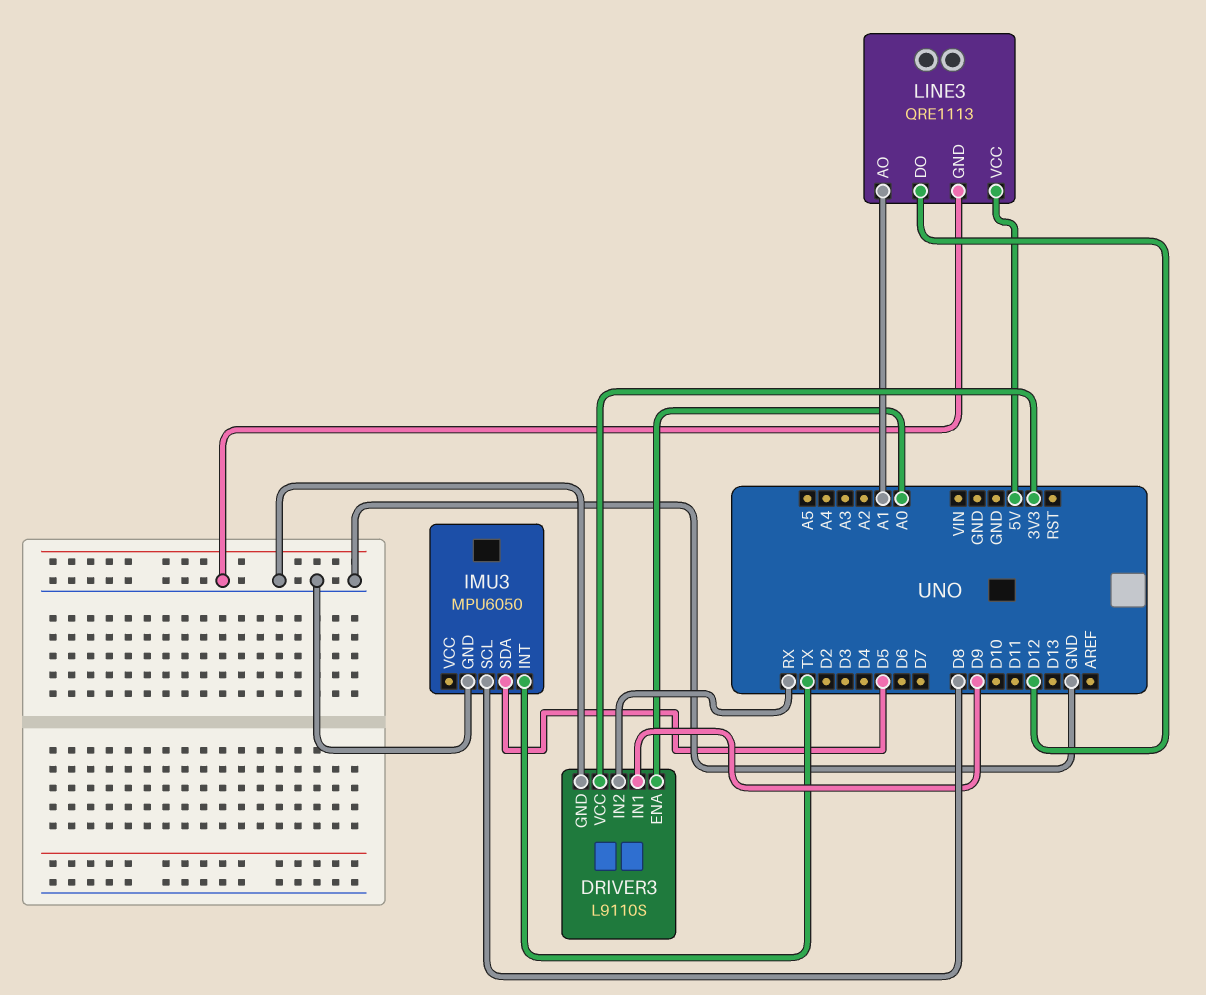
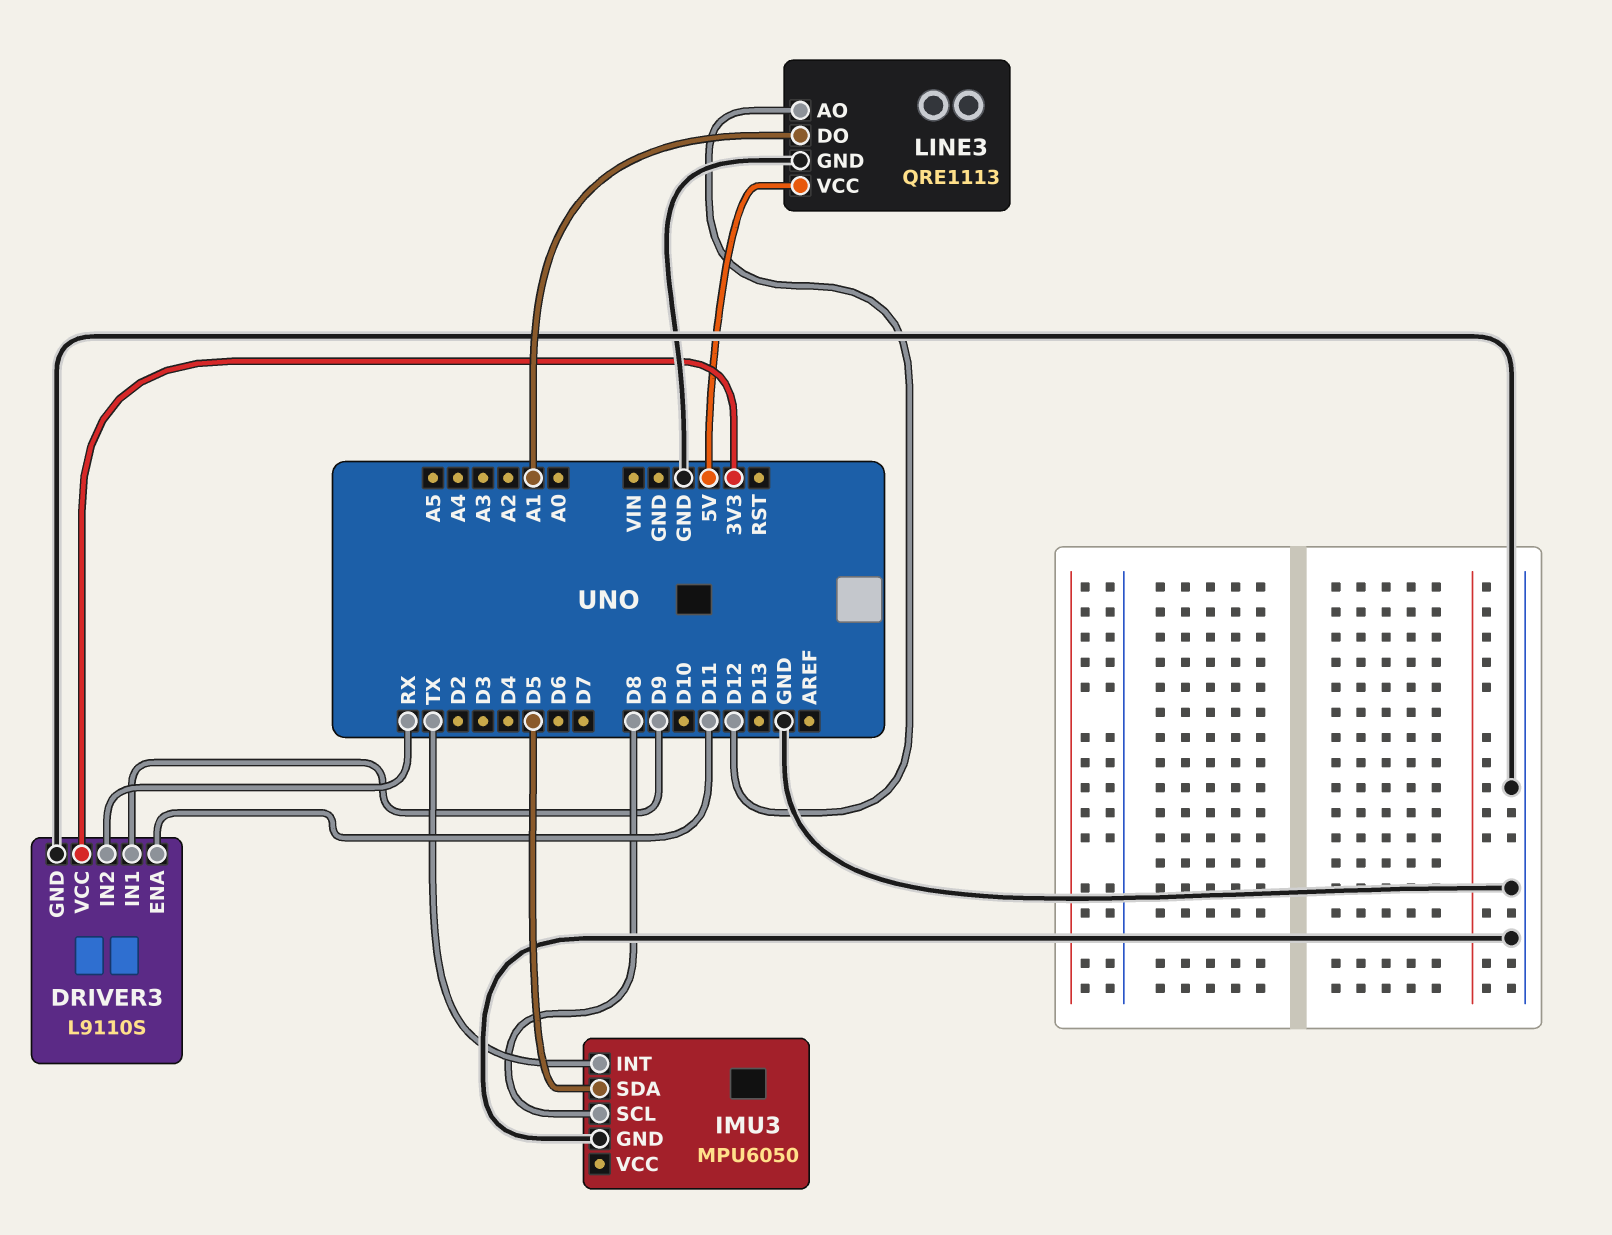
DRIVER3 pin ENA: A0 -> D11
LINE3 pin AO: A1 -> D12
LINE3 pin DO: D12 -> A1

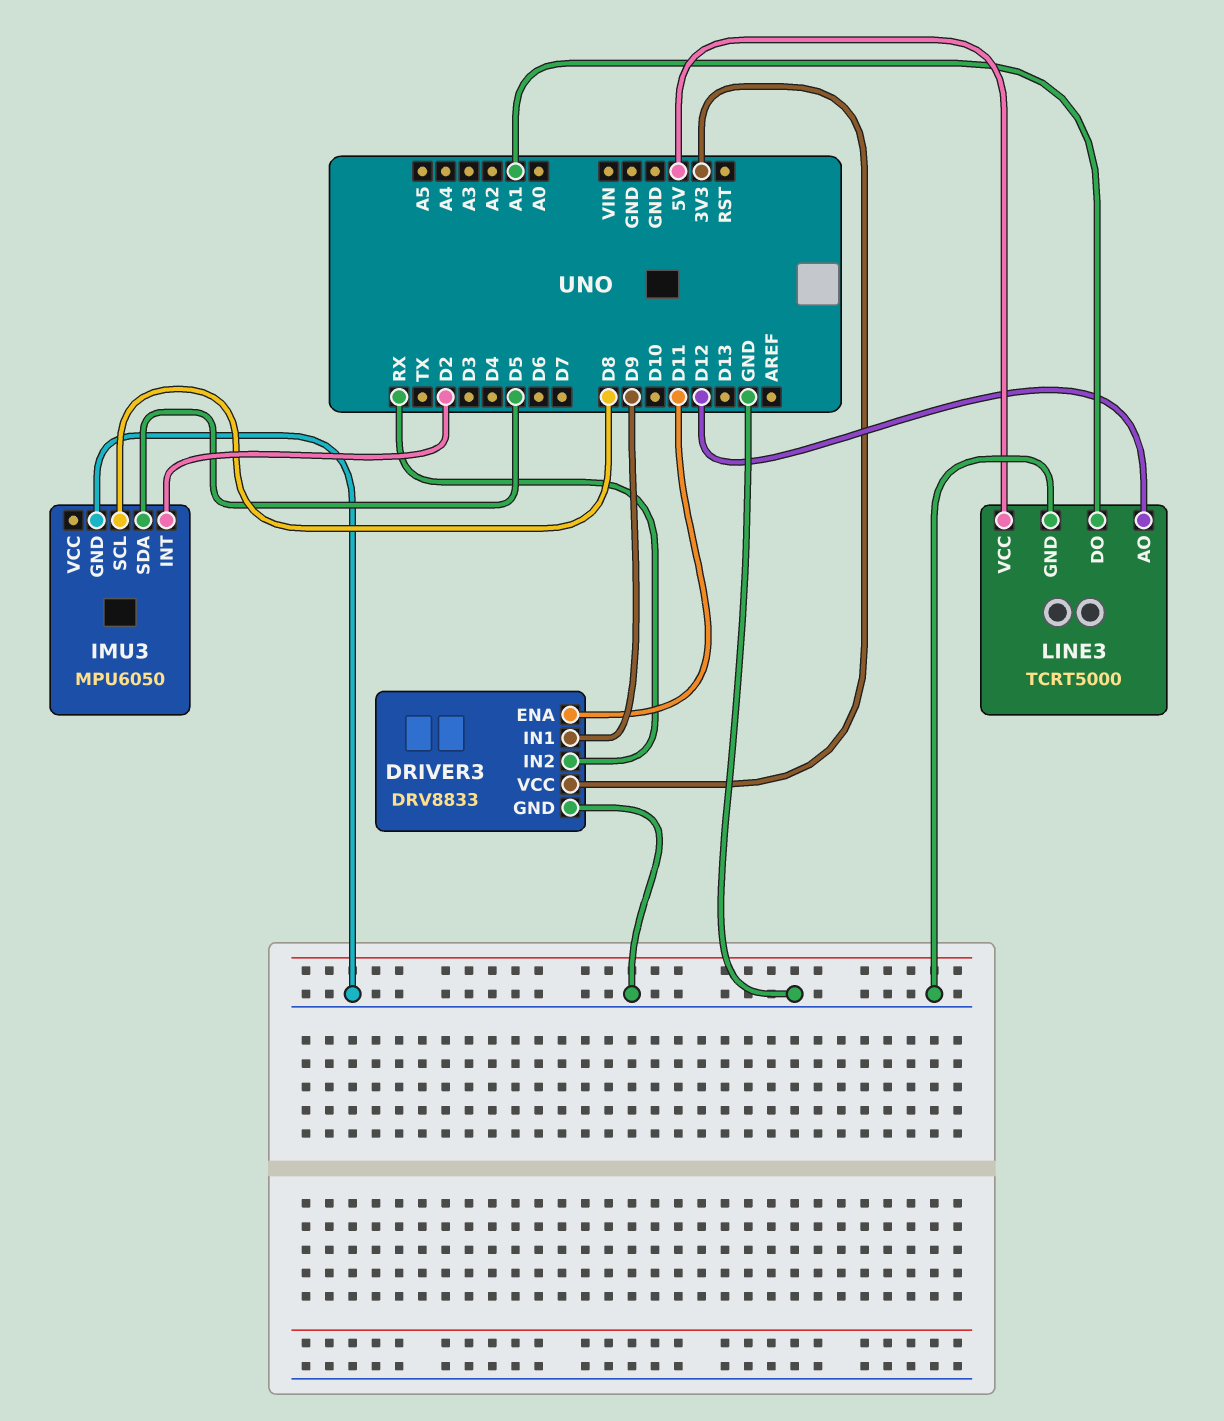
DRIVER3: L9110S -> DRV8833
IMU3 pin INT: TX -> D2
LINE3: QRE1113 -> TCRT5000

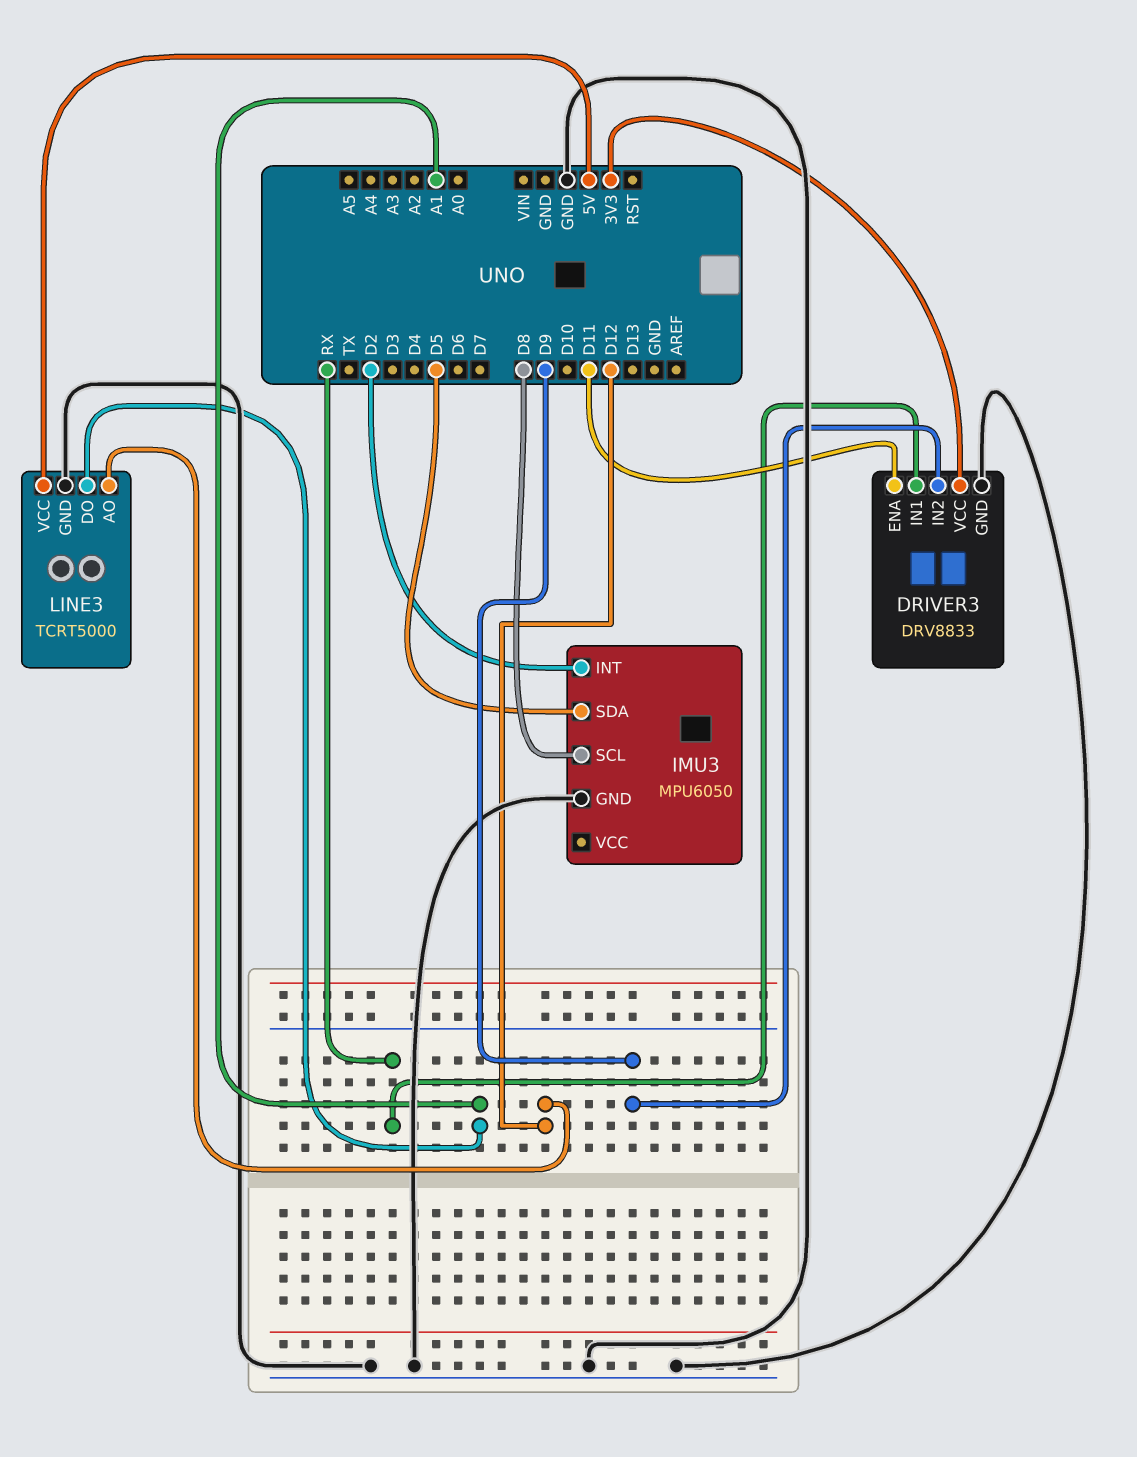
DRIVER3 pin IN1: D9 -> RX
DRIVER3 pin IN2: RX -> D9

